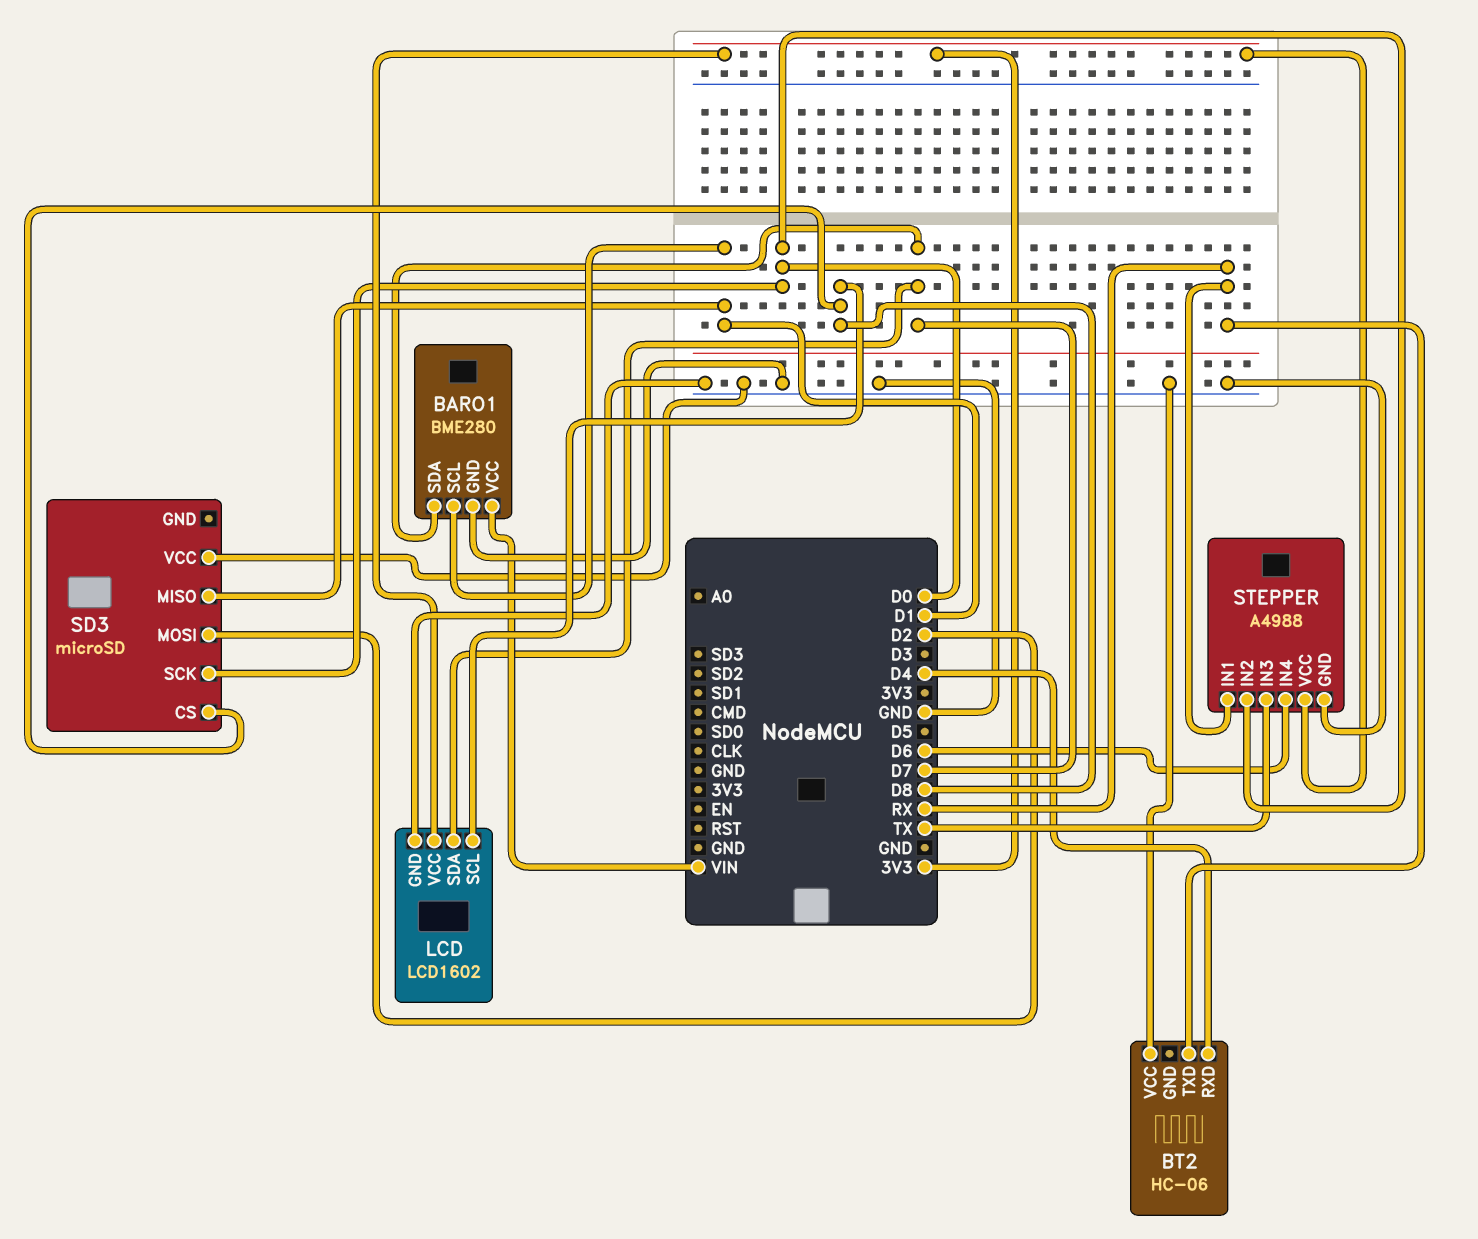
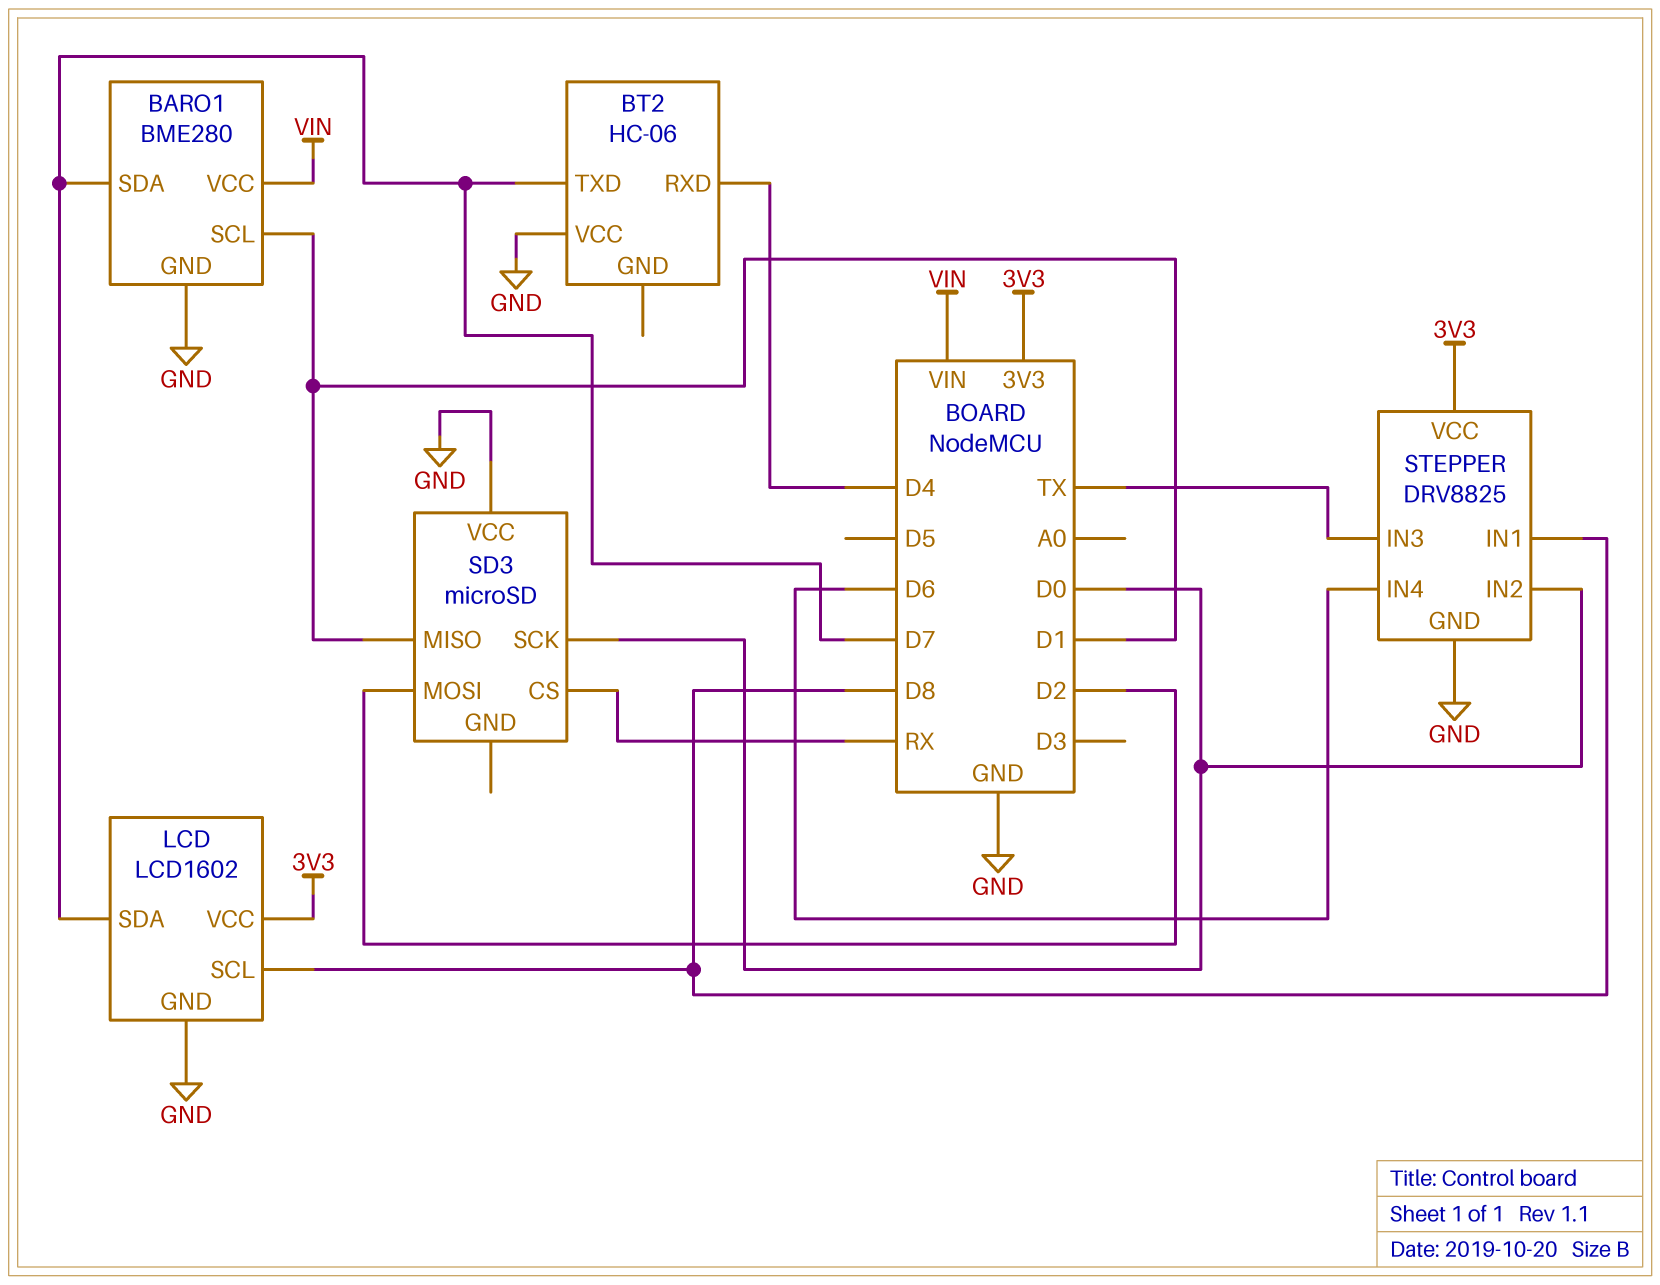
BT2 pin TXD: RX -> D7
SD3 pin CS: D8 -> RX
STEPPER: A4988 -> DRV8825
STEPPER pin IN1: RX -> D8

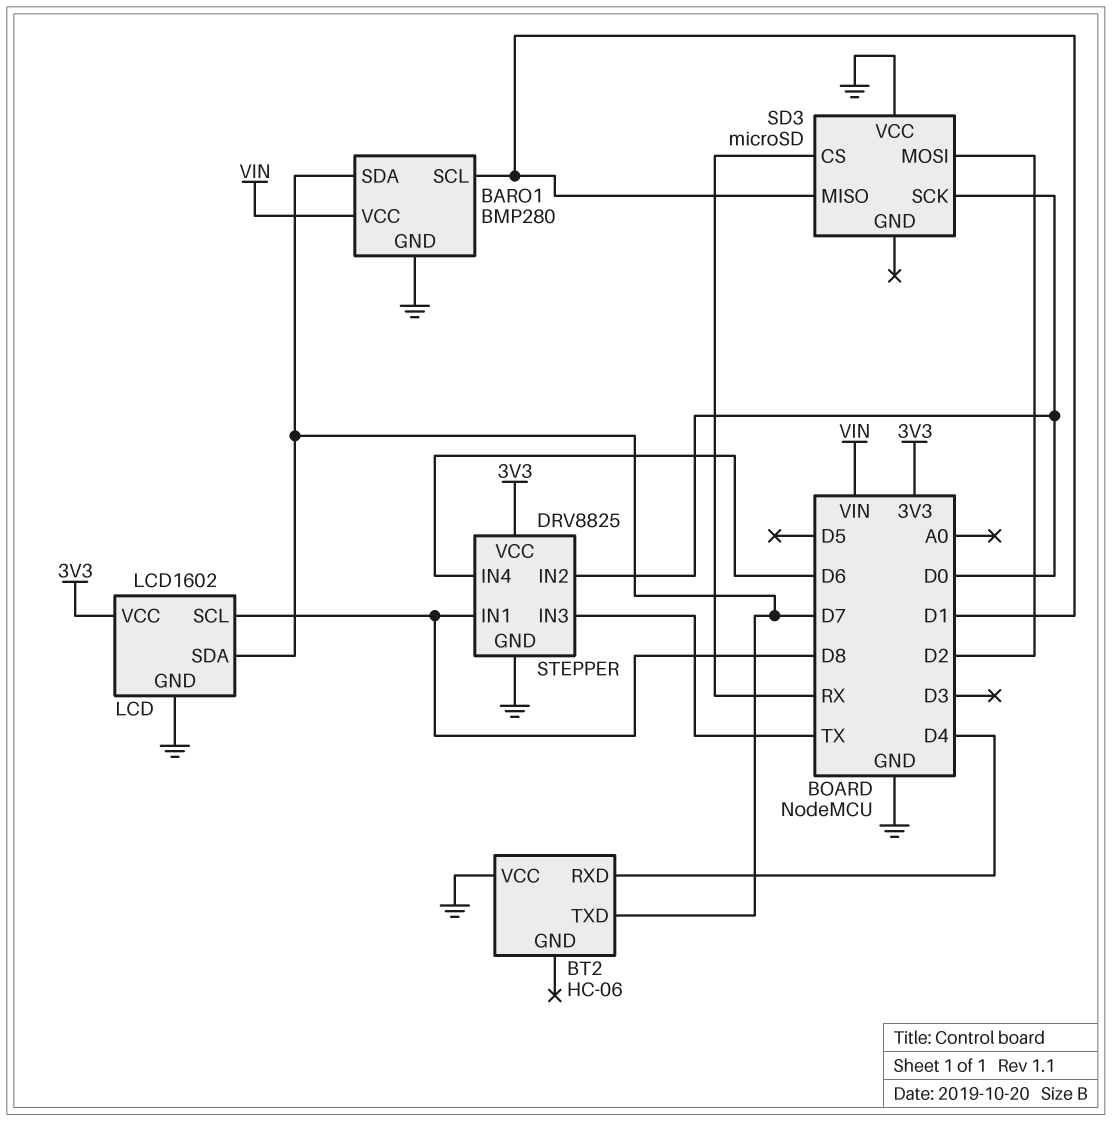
BARO1: BME280 -> BMP280

